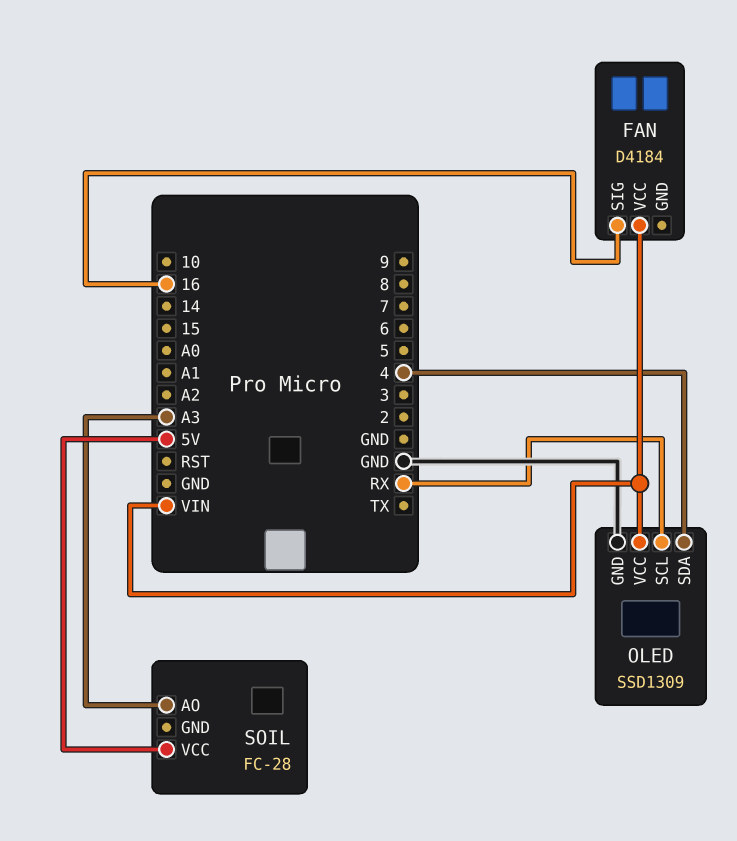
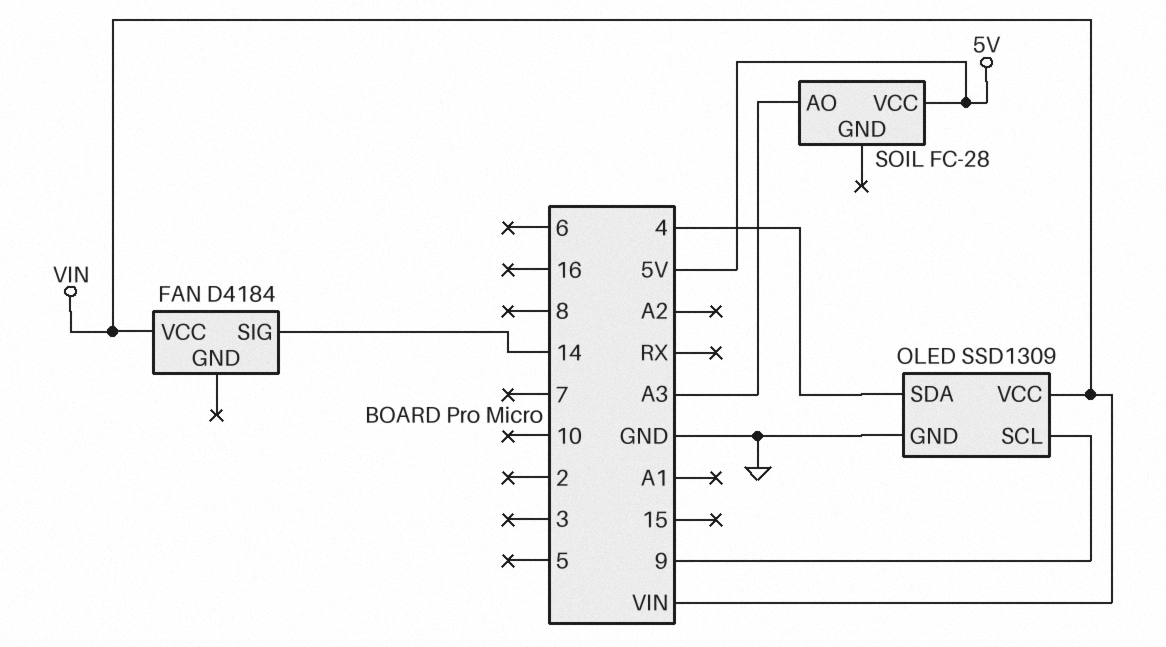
FAN pin SIG: 16 -> 14
OLED pin SCL: RX -> 9

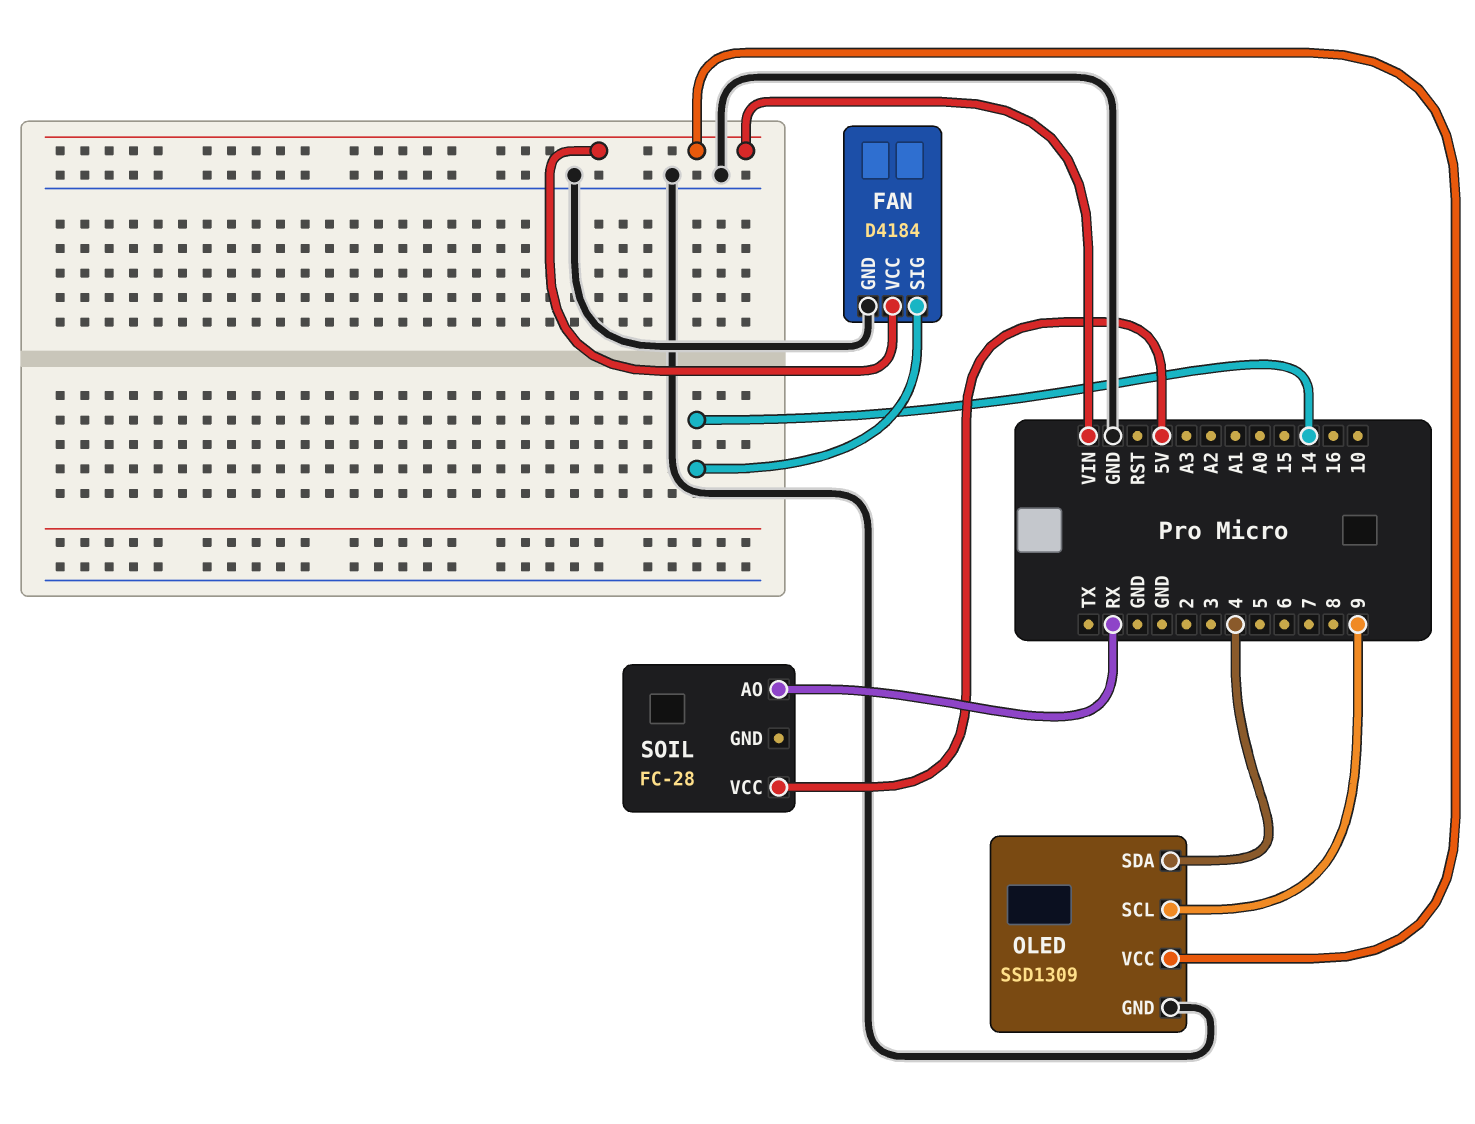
FAN pin GND: none -> GND
SOIL pin AO: A3 -> RX

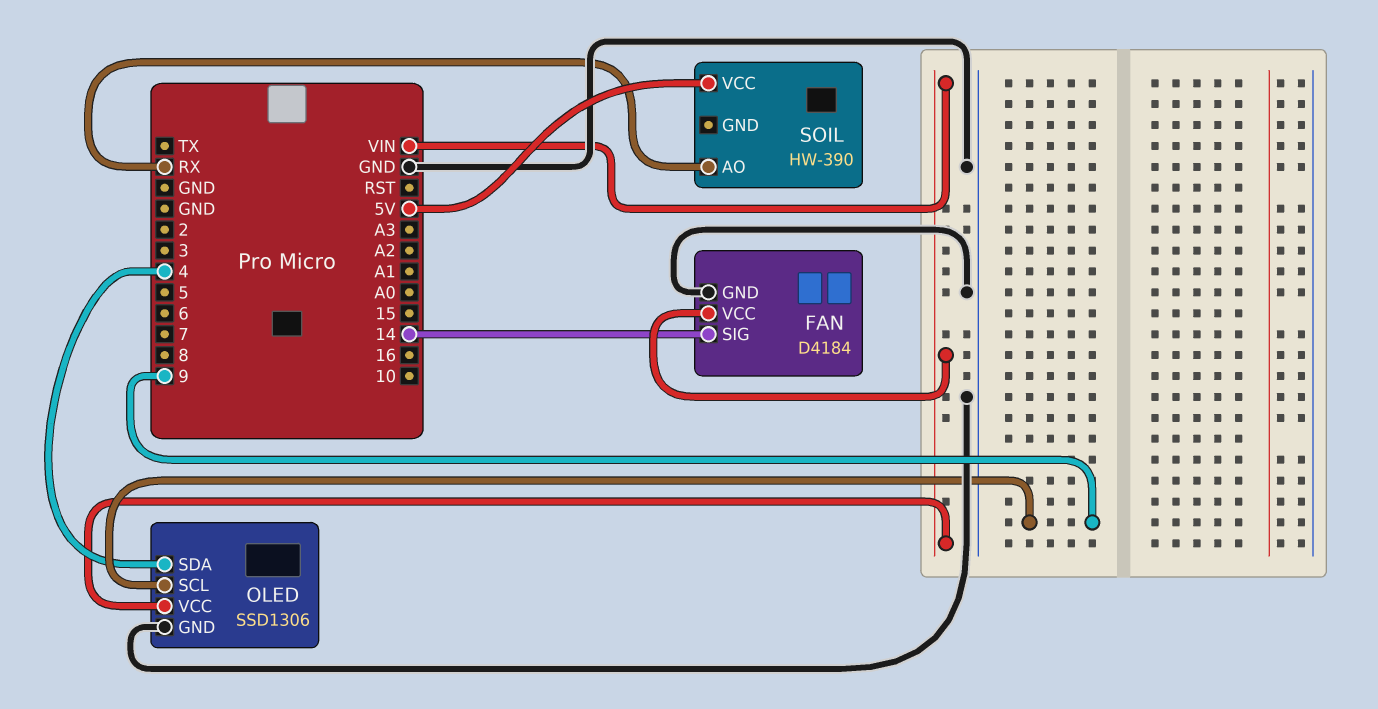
OLED: SSD1309 -> SSD1306
SOIL: FC-28 -> HW-390

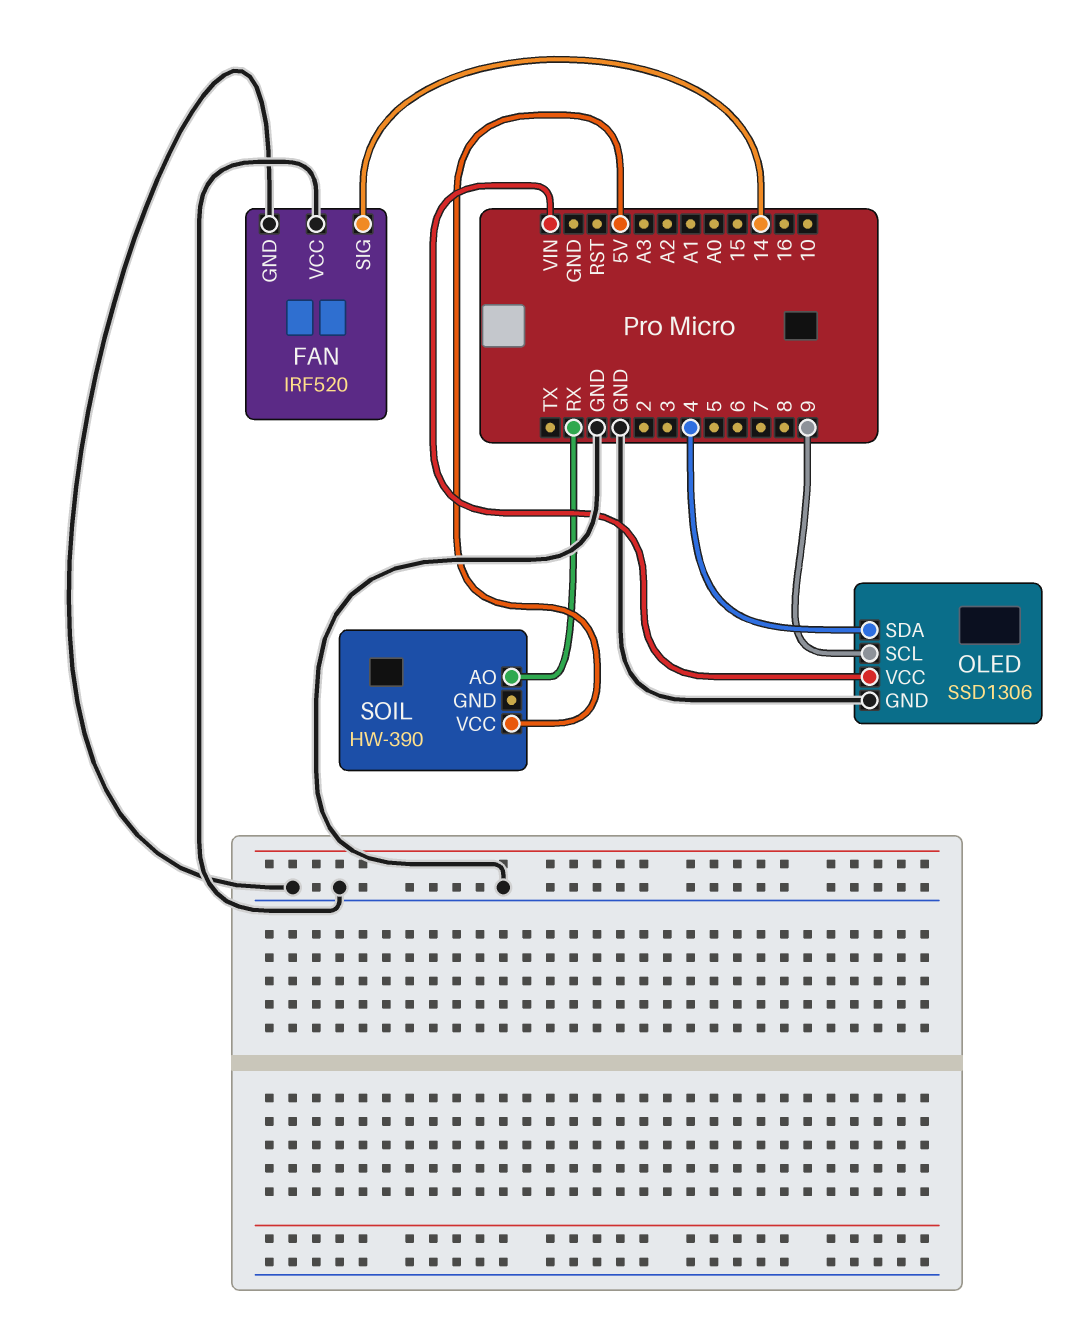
FAN: D4184 -> IRF520
FAN pin VCC: VIN -> GND

